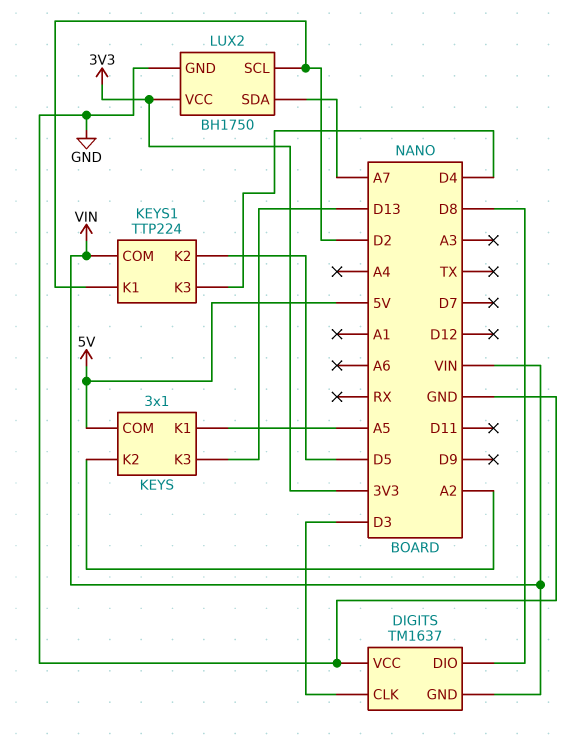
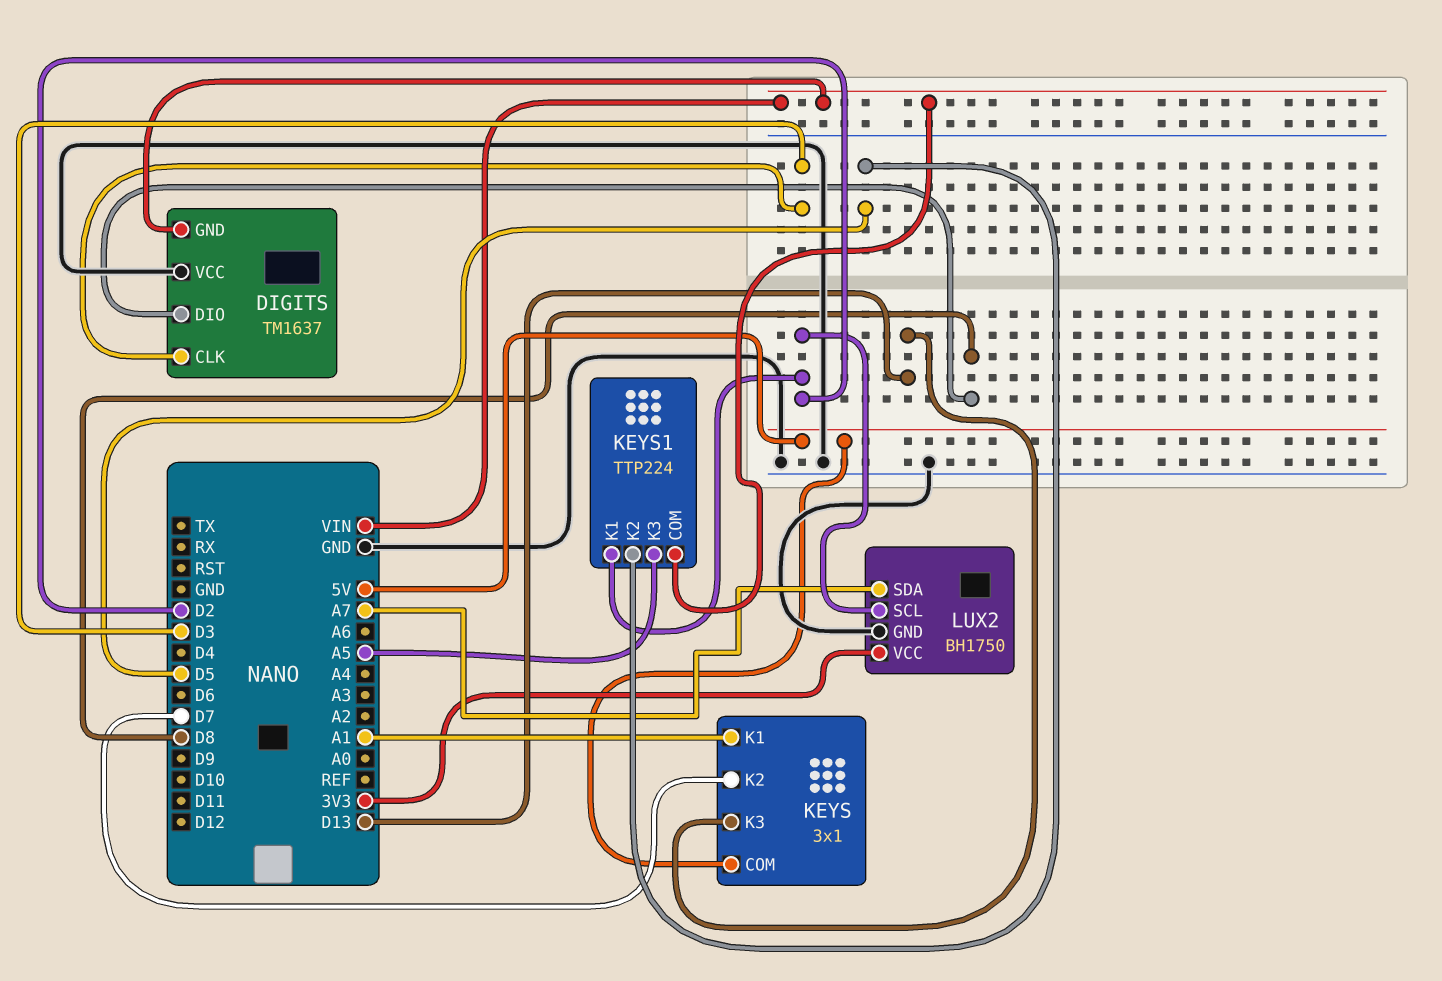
KEYS pin K1: A5 -> A1
KEYS pin K2: A2 -> D7
KEYS1 pin K3: D4 -> A5

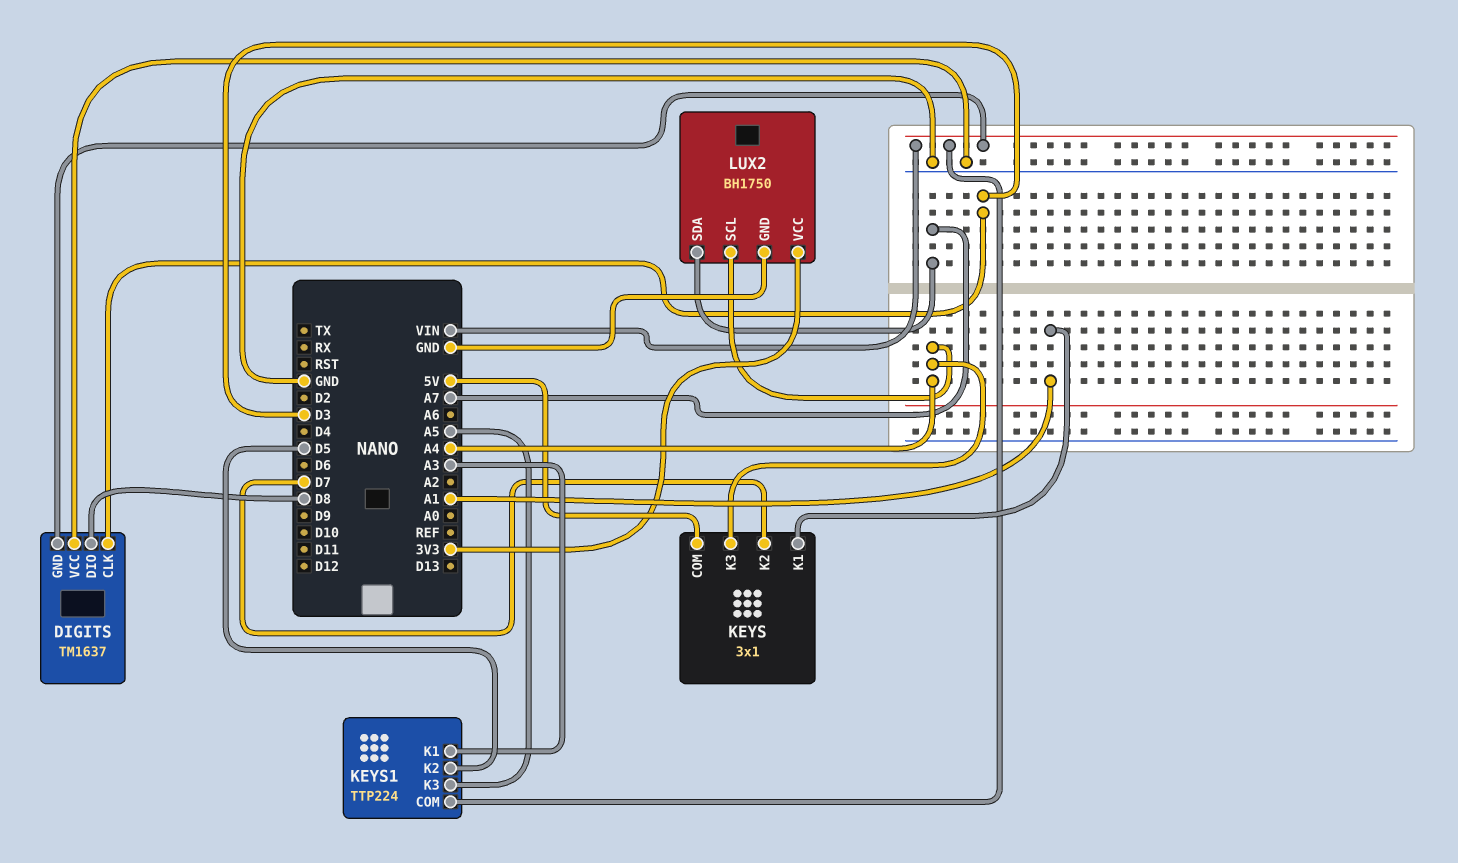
KEYS pin K3: D13 -> A4
KEYS1 pin K1: D2 -> A3
LUX2 pin SCL: D2 -> A4

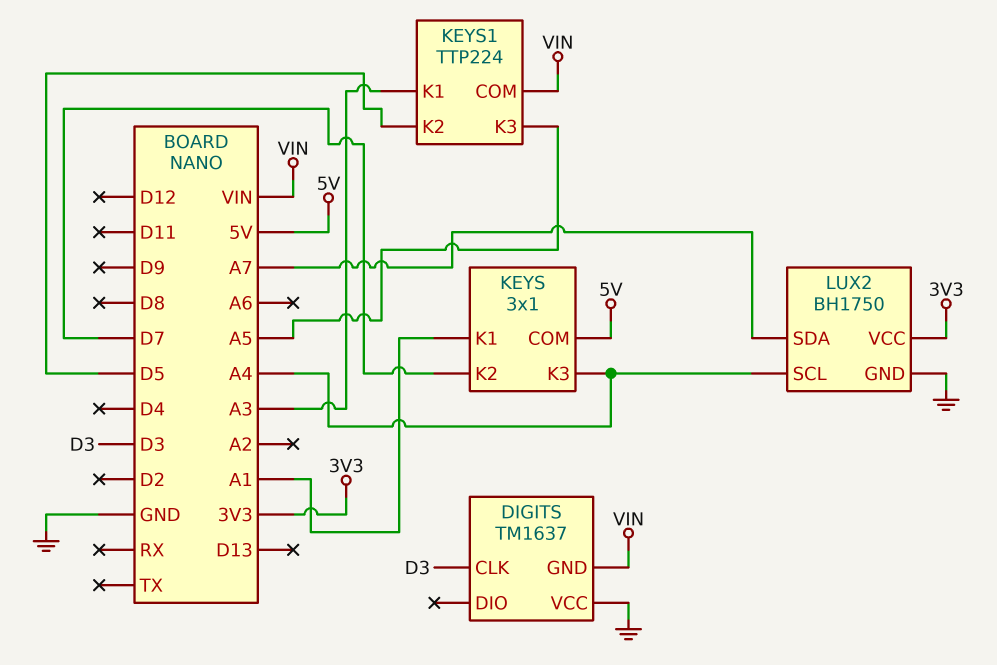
DIGITS pin DIO: D8 -> none

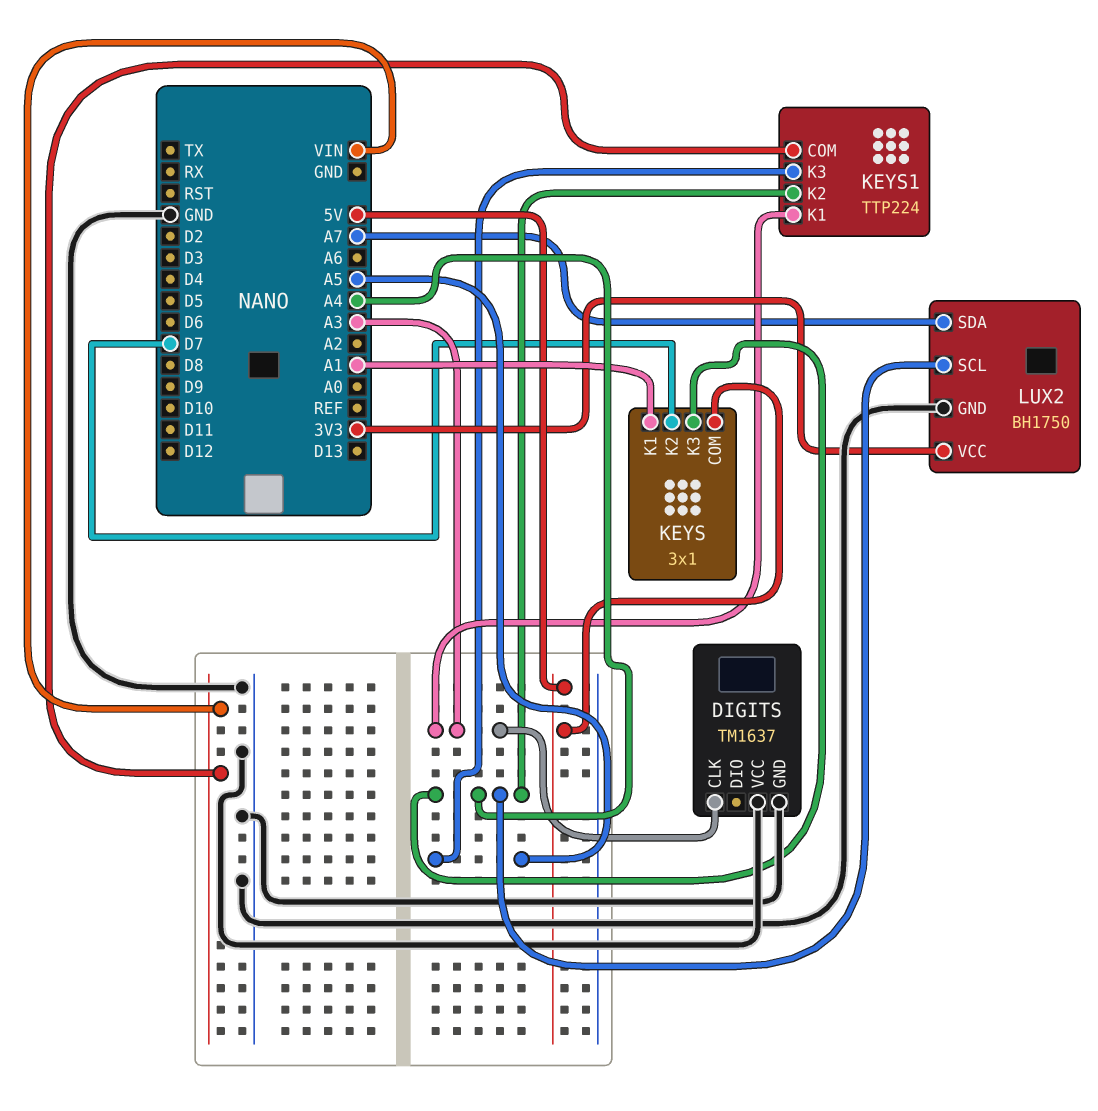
DIGITS pin CLK: D3 -> A3
DIGITS pin GND: VIN -> GND
KEYS1 pin K2: D5 -> A4

